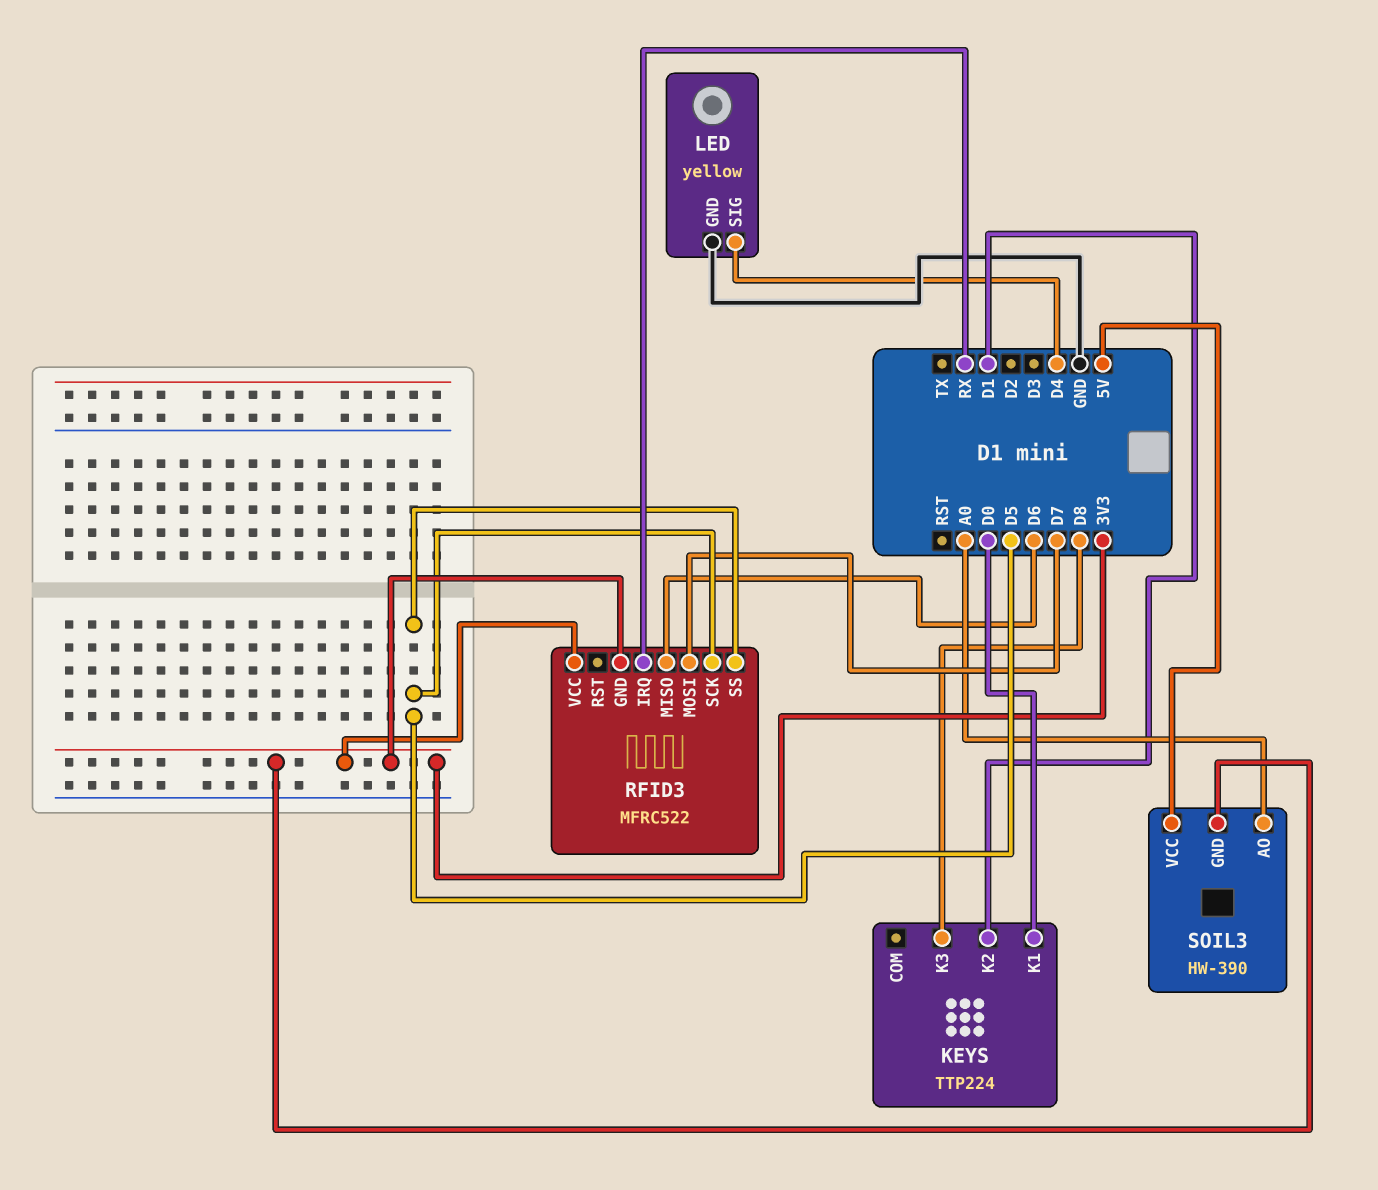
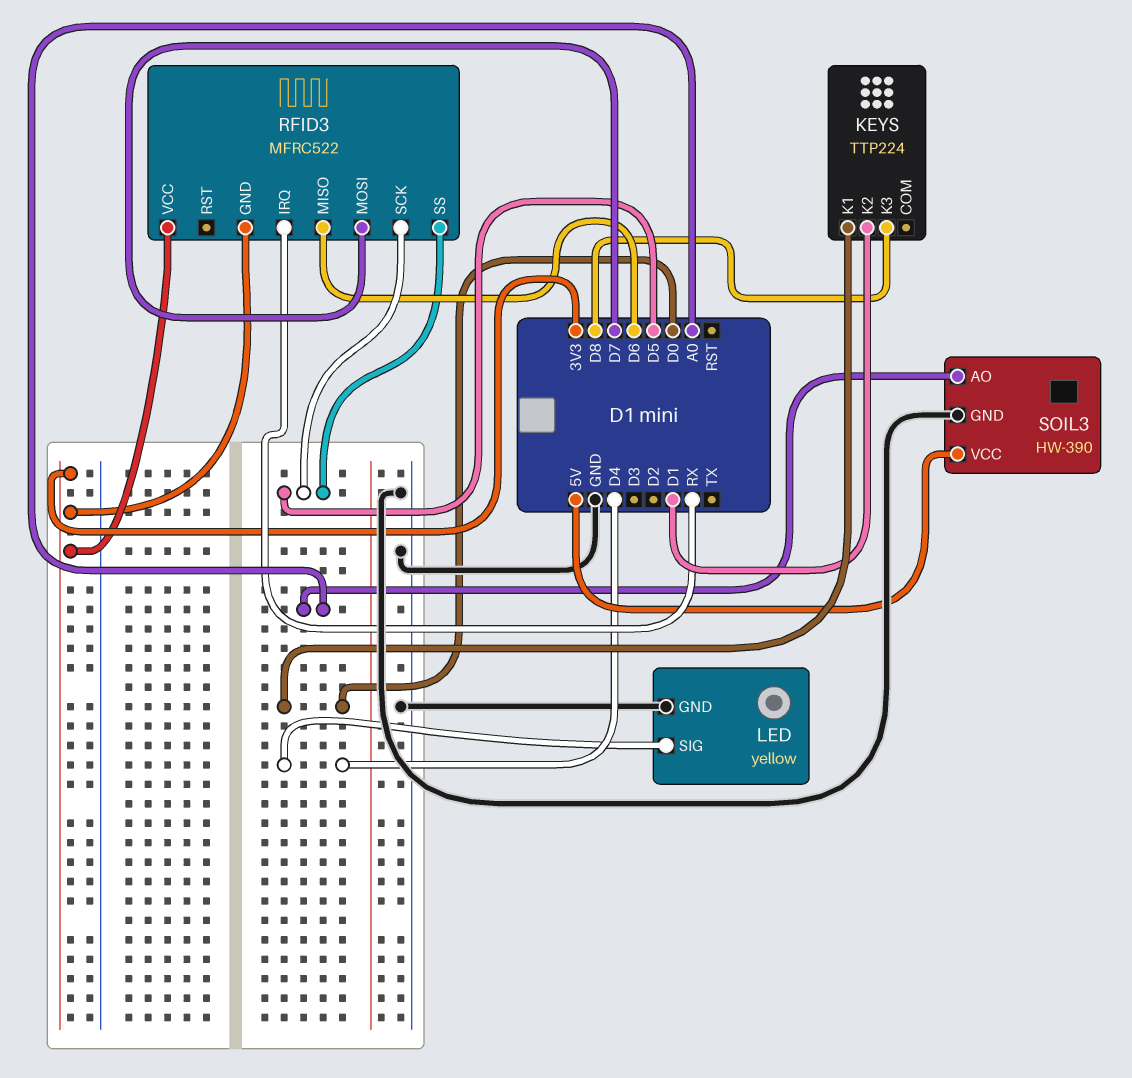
SOIL3 pin GND: 3V3 -> GND

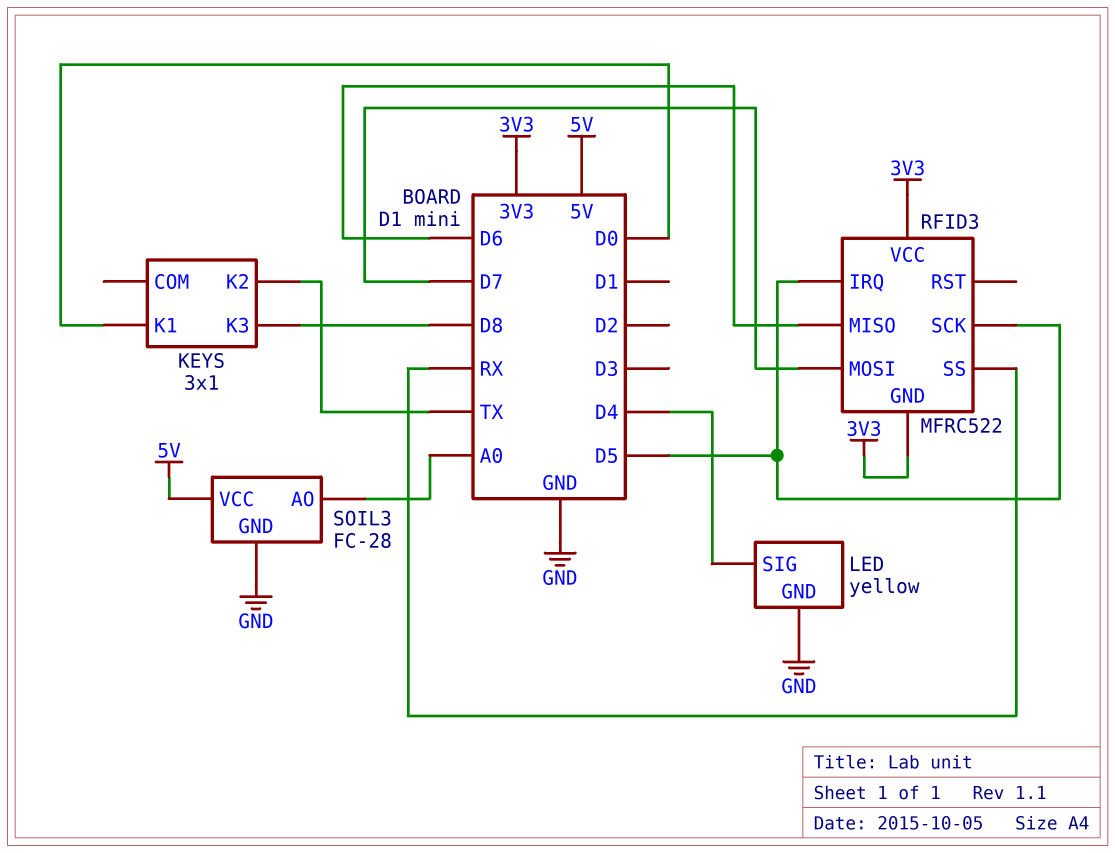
KEYS: TTP224 -> 3x1
KEYS pin K2: D1 -> TX
RFID3 pin IRQ: RX -> D5
RFID3 pin SS: D5 -> RX
SOIL3: HW-390 -> FC-28

